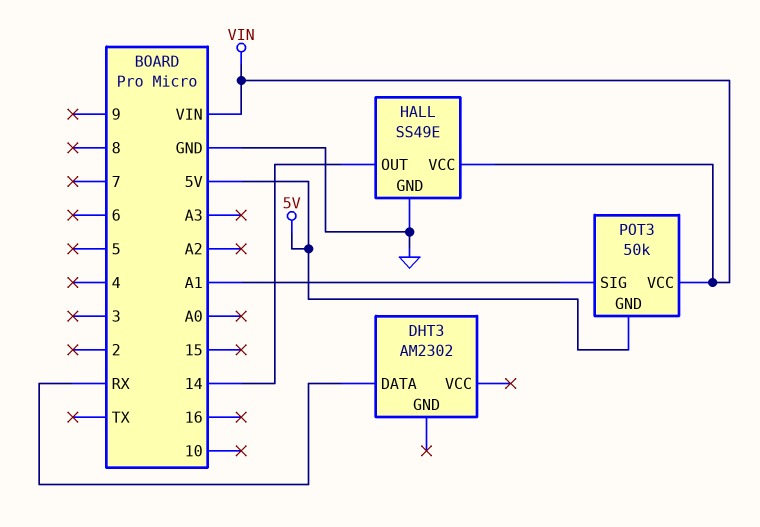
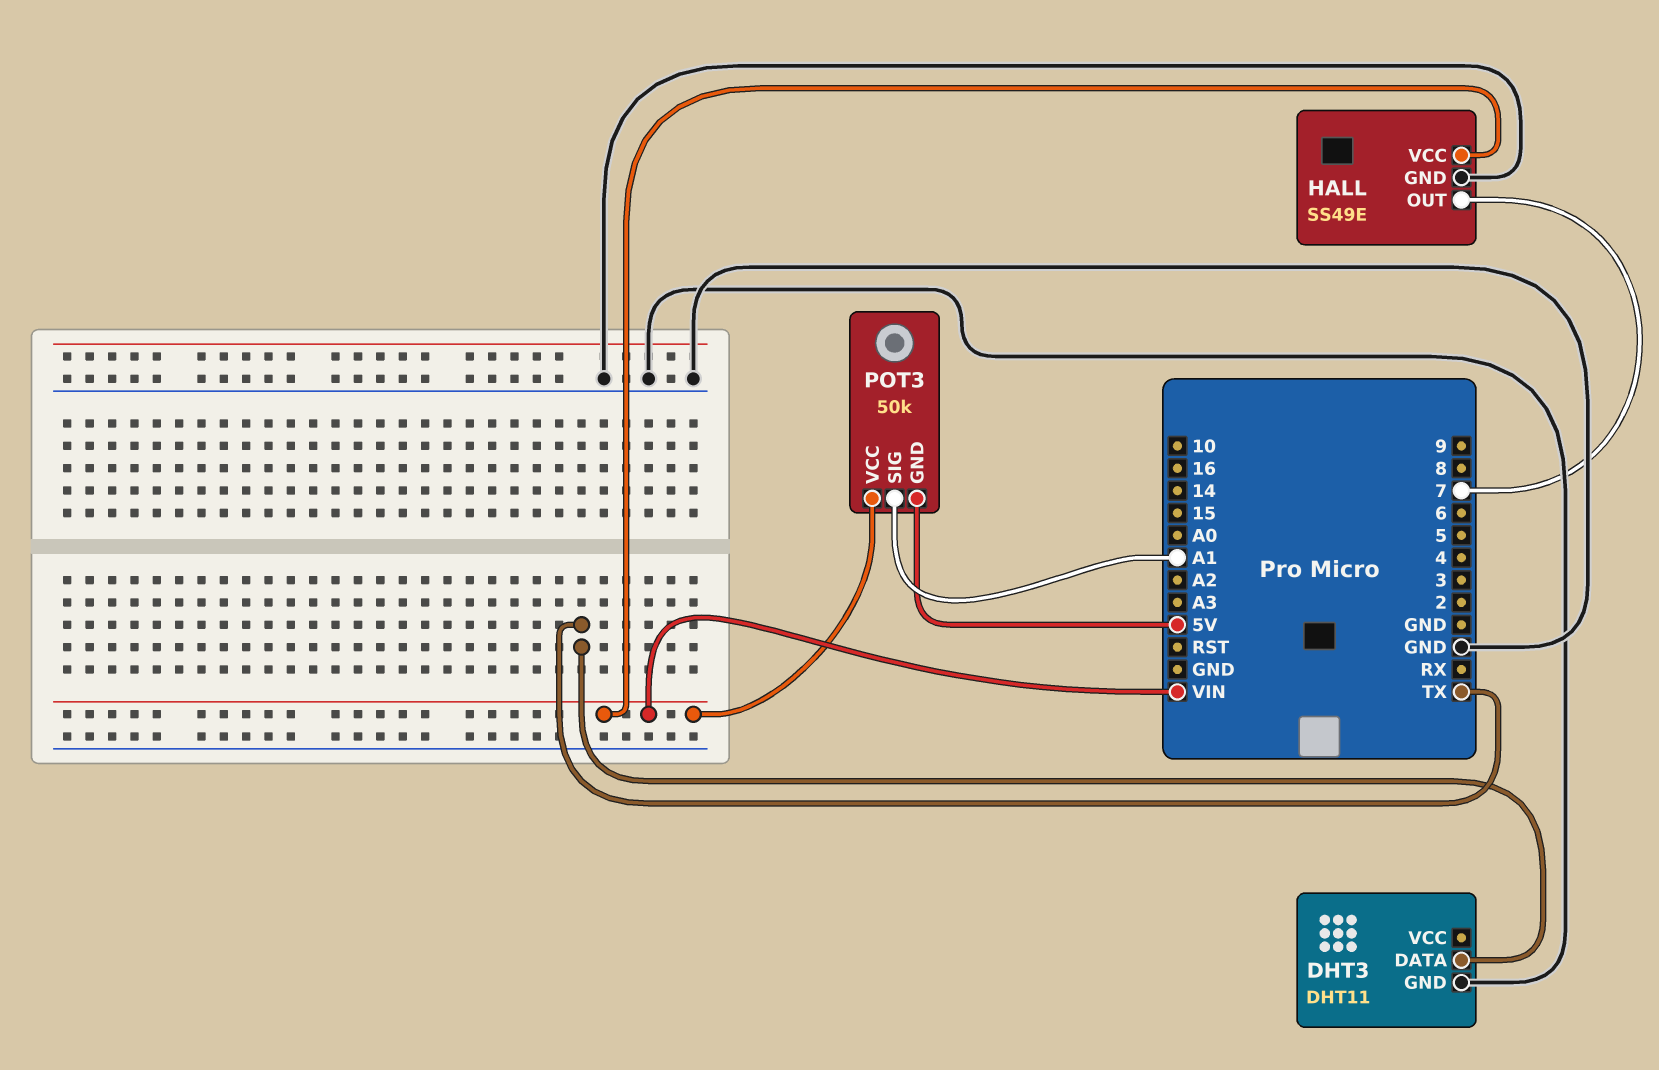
DHT3: AM2302 -> DHT11
DHT3 pin DATA: RX -> TX
DHT3 pin GND: none -> GND
HALL pin OUT: 14 -> 7

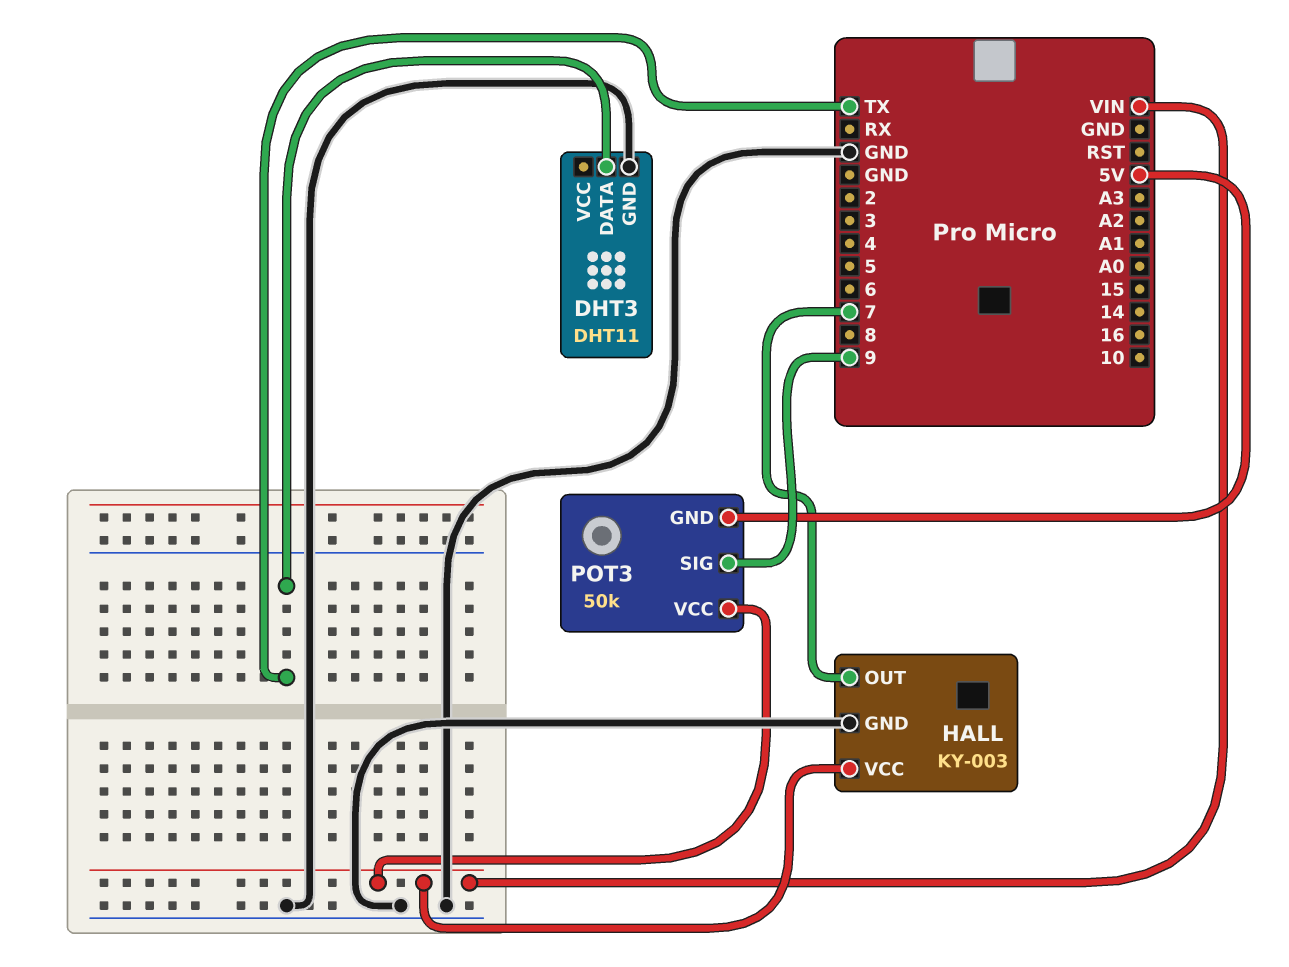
HALL: SS49E -> KY-003
POT3 pin SIG: A1 -> 9

